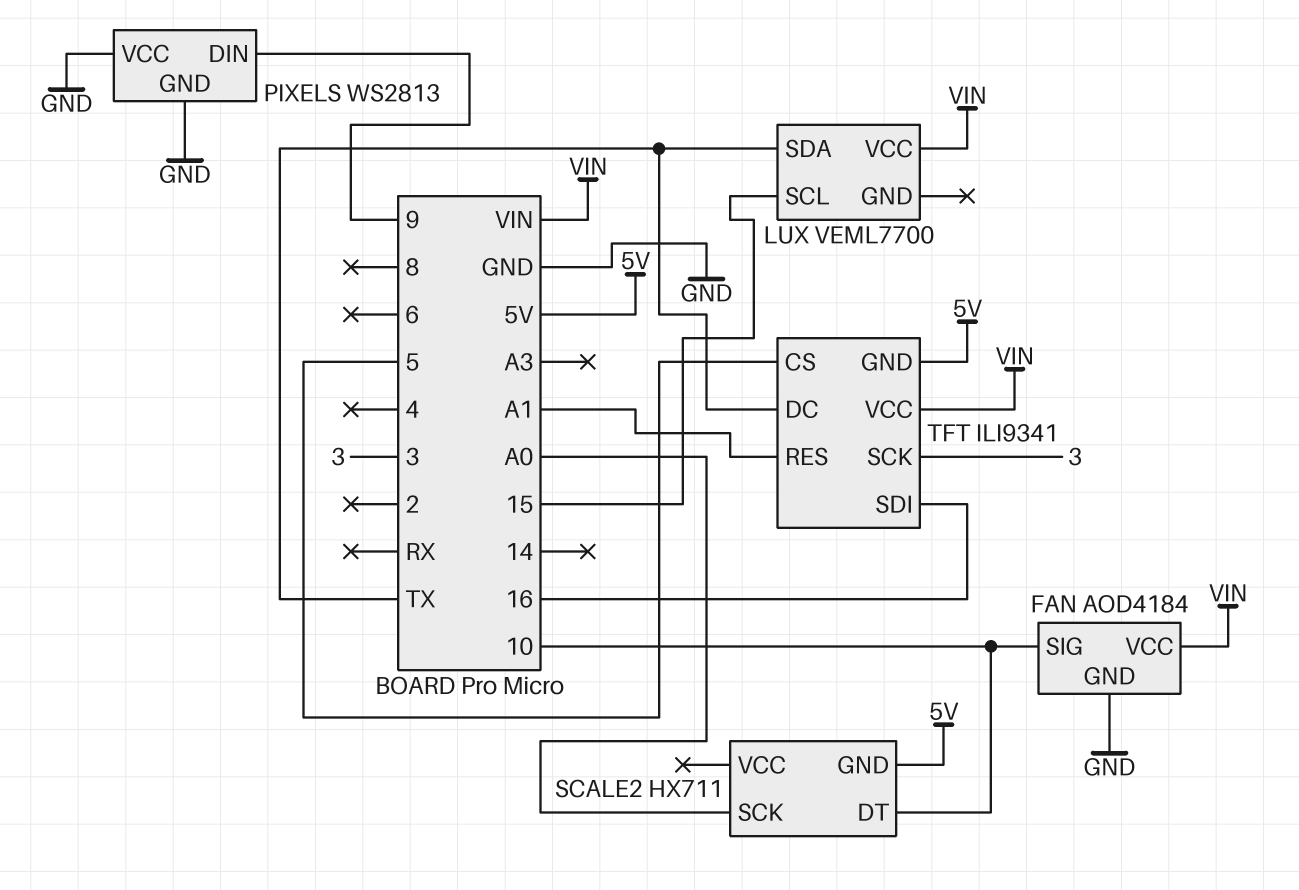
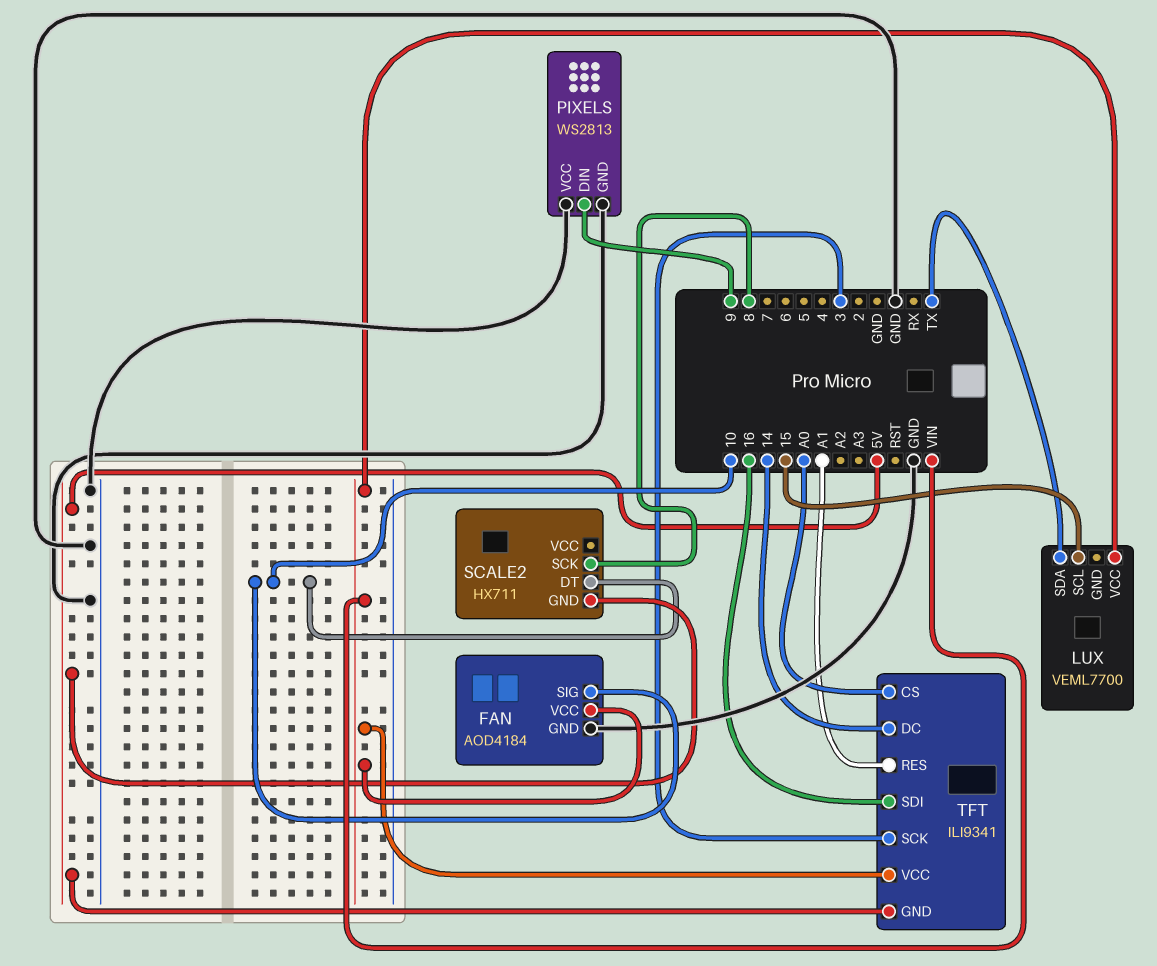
SCALE2 pin SCK: A0 -> 8
TFT pin CS: 5 -> A0
TFT pin DC: TX -> 14

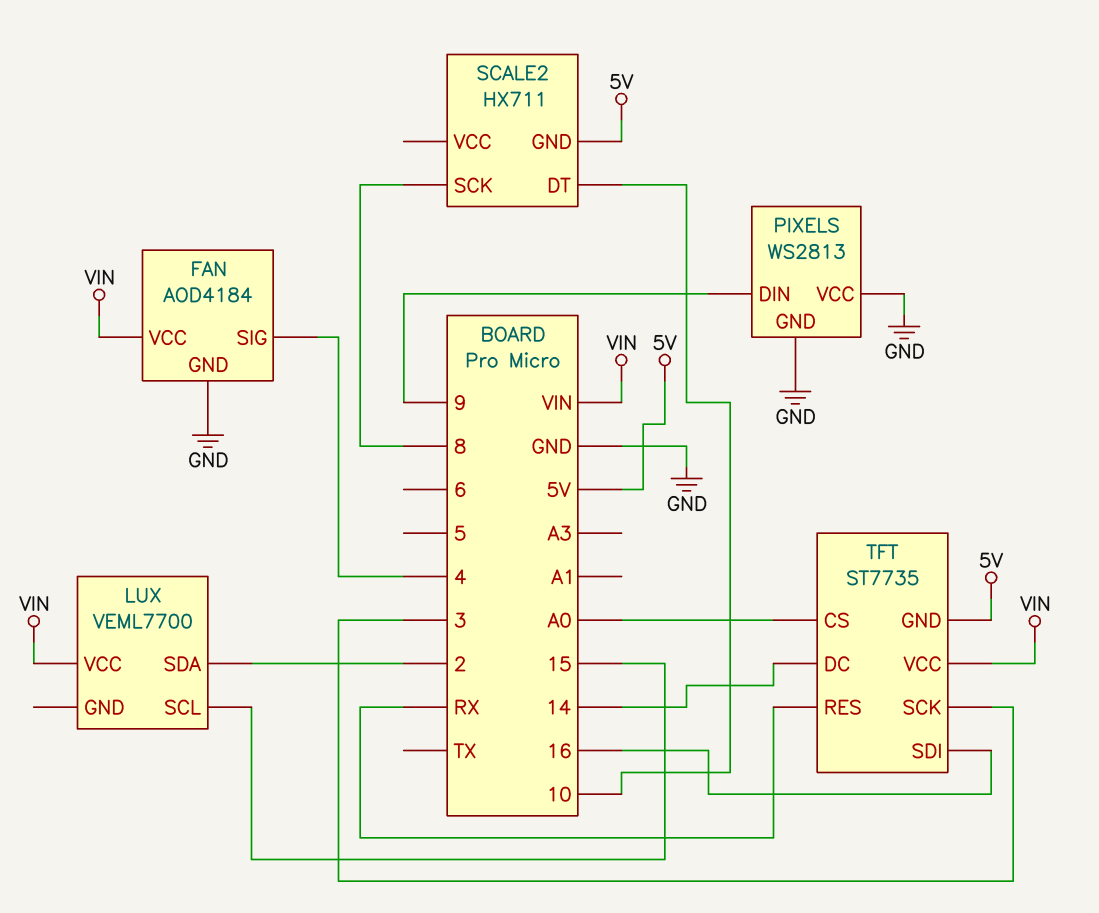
FAN pin SIG: 10 -> 4
LUX pin SDA: TX -> 2
TFT: ILI9341 -> ST7735
TFT pin RES: A1 -> RX

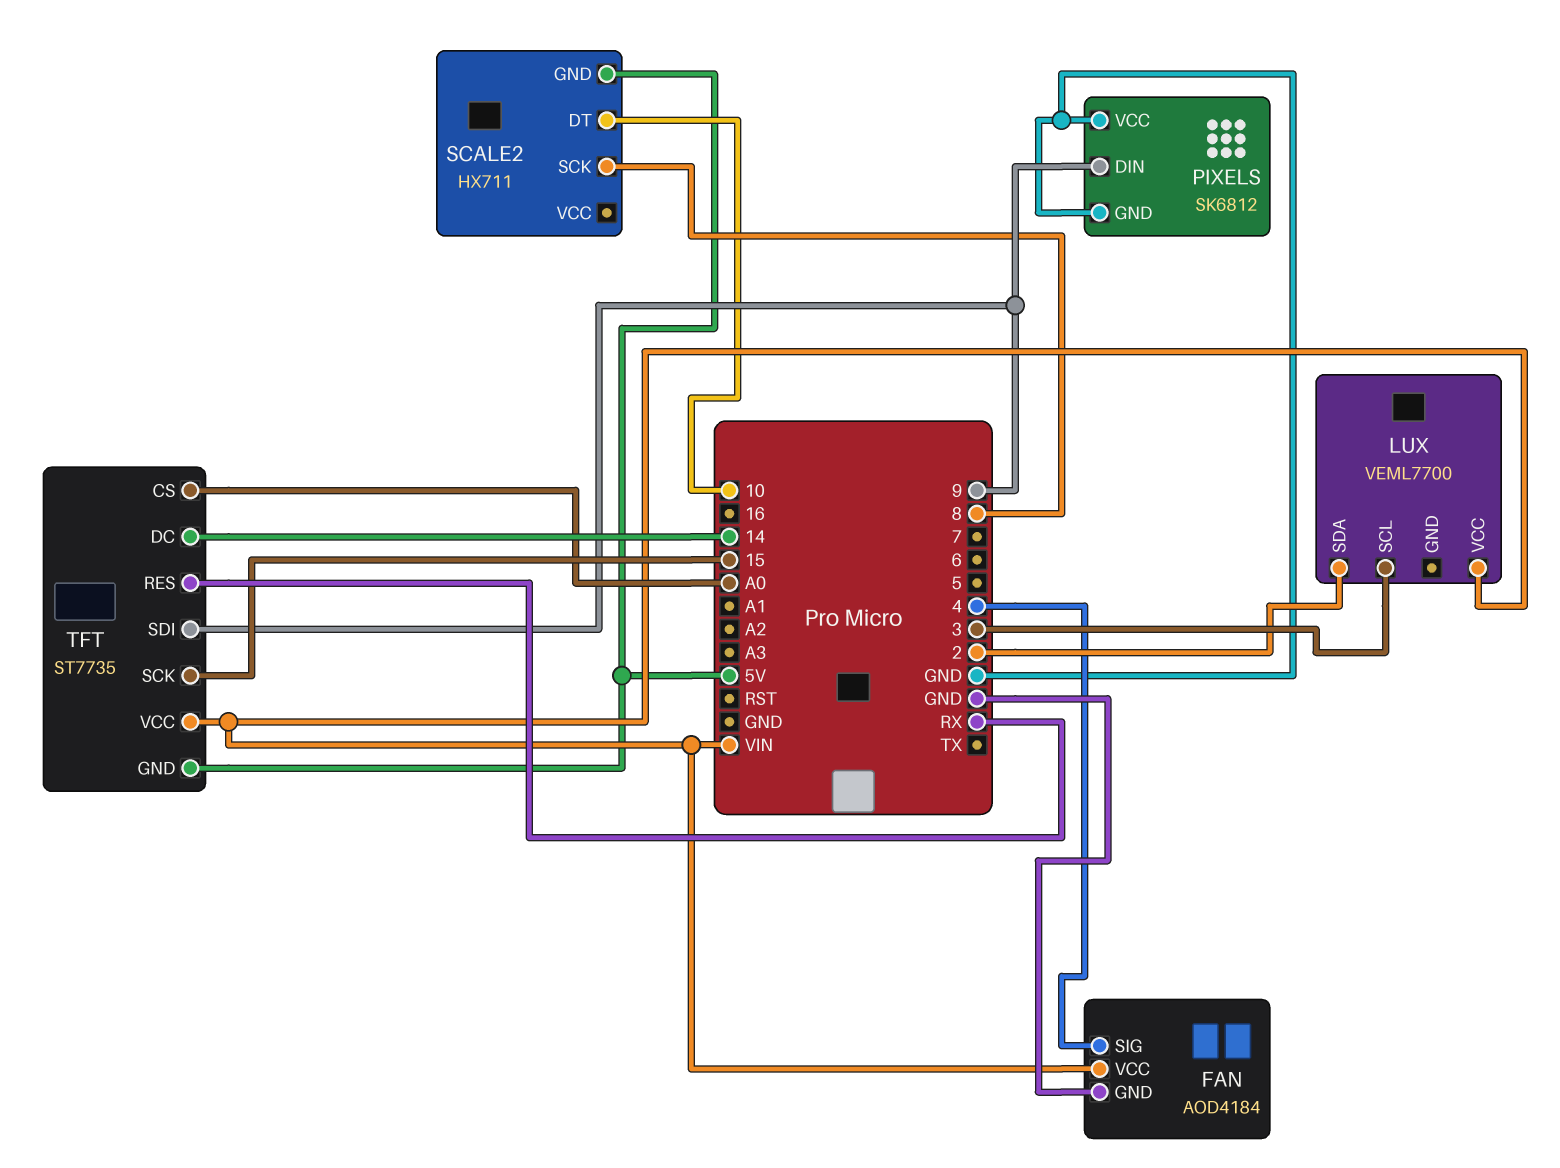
LUX pin SCL: 15 -> 3
PIXELS: WS2813 -> SK6812
TFT pin SCK: 3 -> 15
TFT pin SDI: 16 -> 9

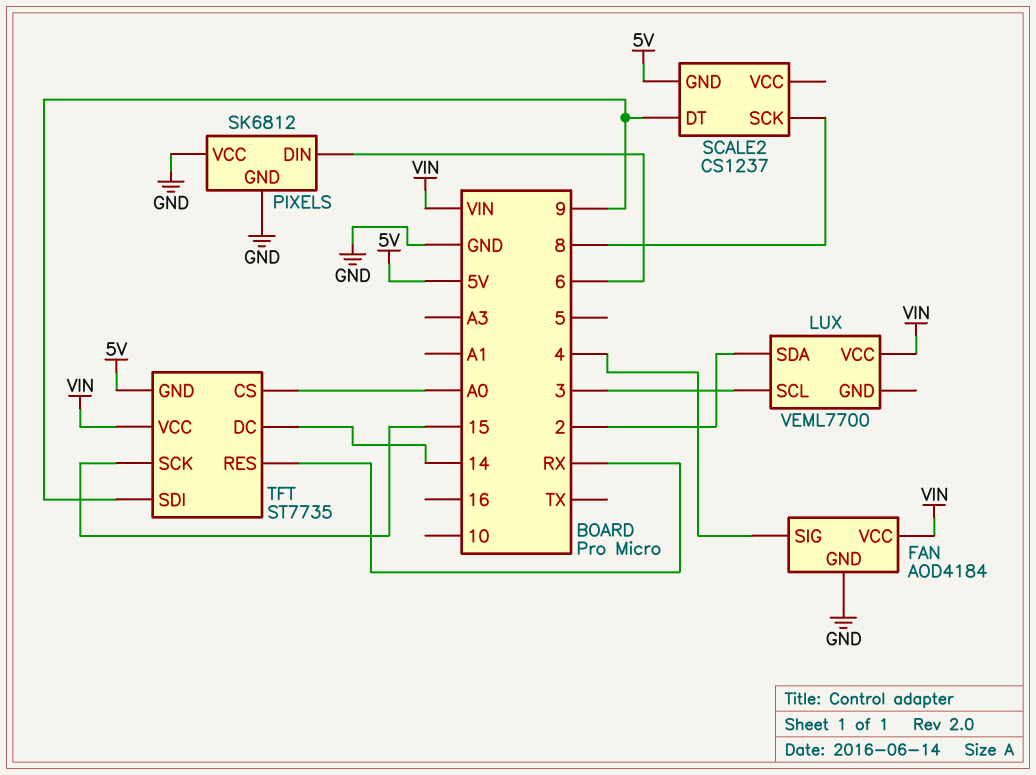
PIXELS pin DIN: 9 -> 6
SCALE2: HX711 -> CS1237
SCALE2 pin DT: 10 -> 9

